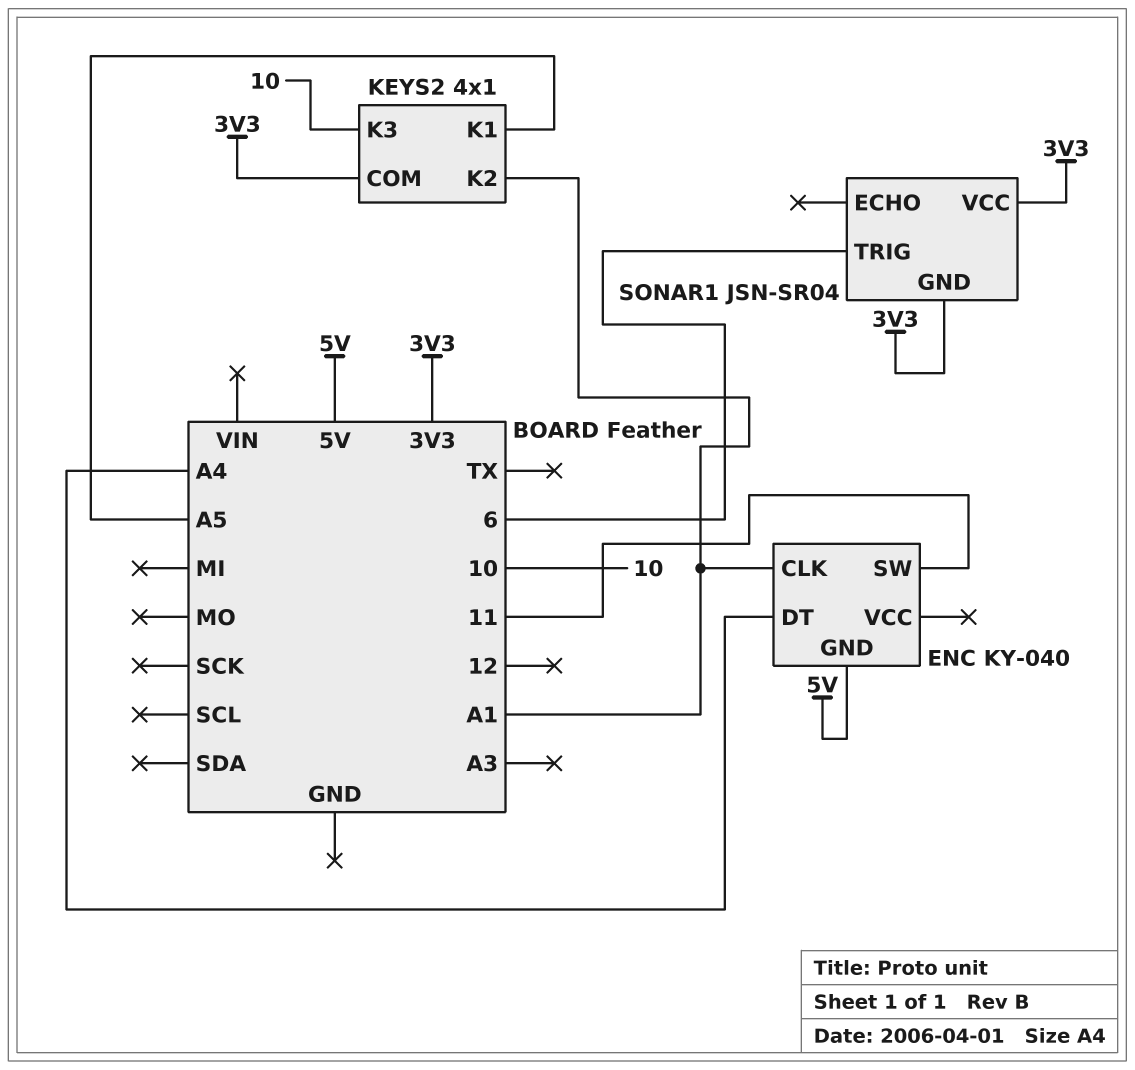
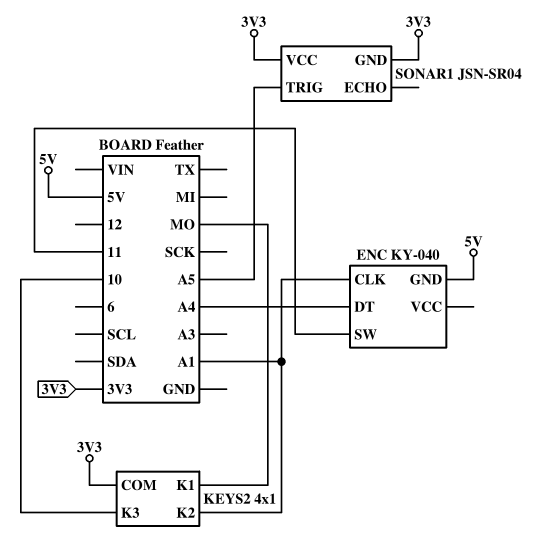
KEYS2 pin K1: A5 -> MO
SONAR1 pin TRIG: 6 -> A5

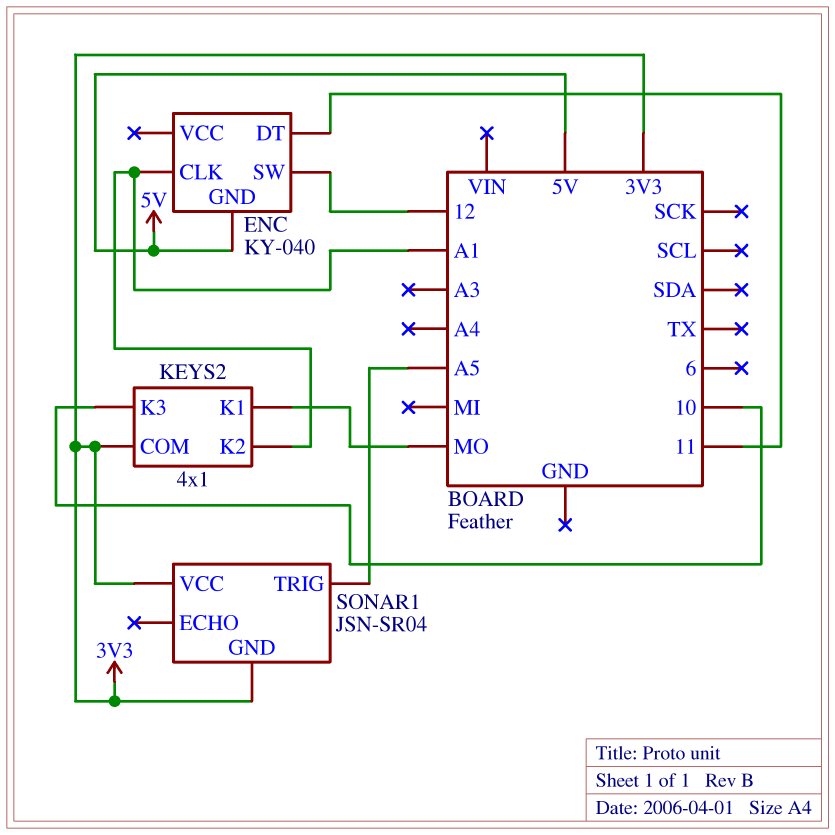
ENC pin DT: A4 -> 11
ENC pin SW: 11 -> 12

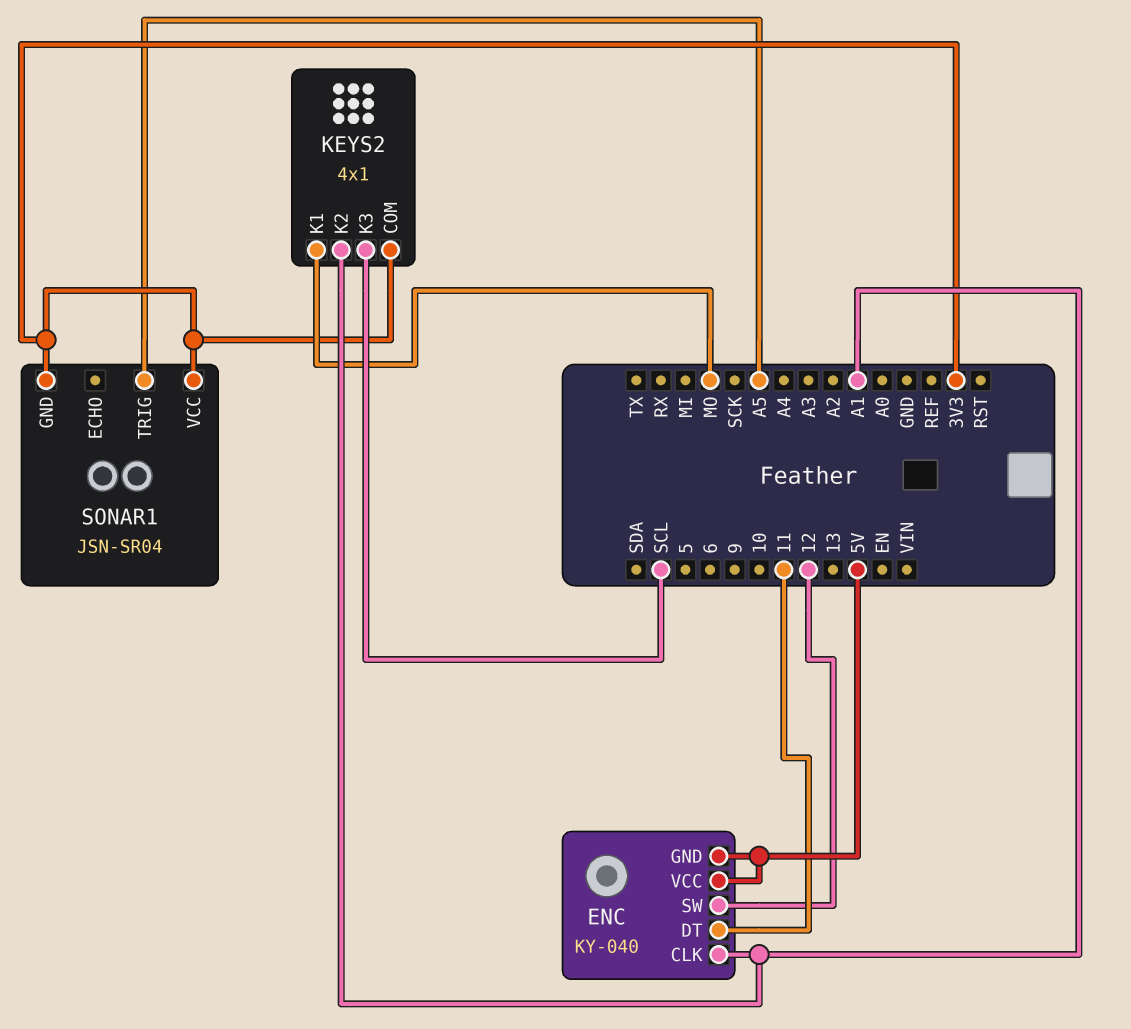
ENC pin VCC: none -> 5V
KEYS2 pin K3: 10 -> SCL

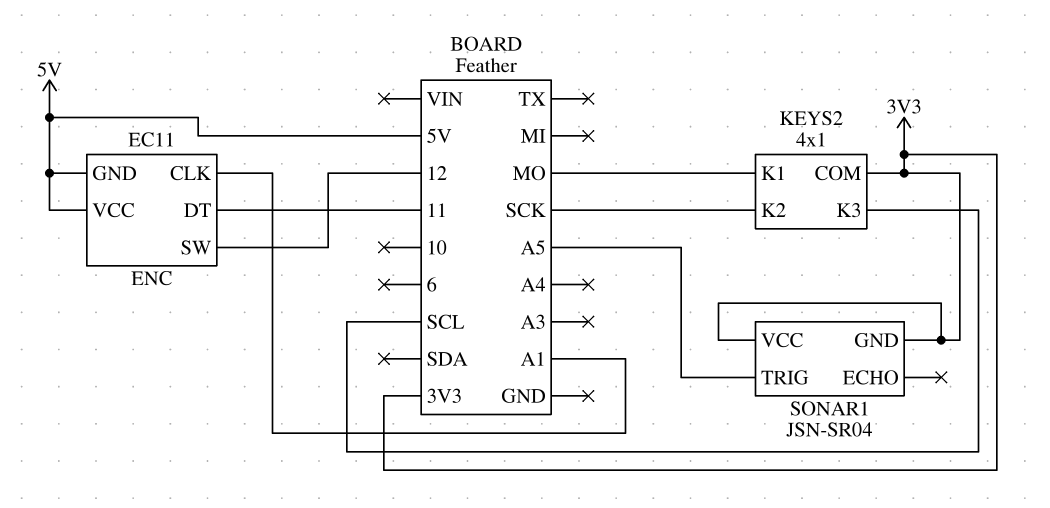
ENC: KY-040 -> EC11
KEYS2 pin K2: A1 -> SCK

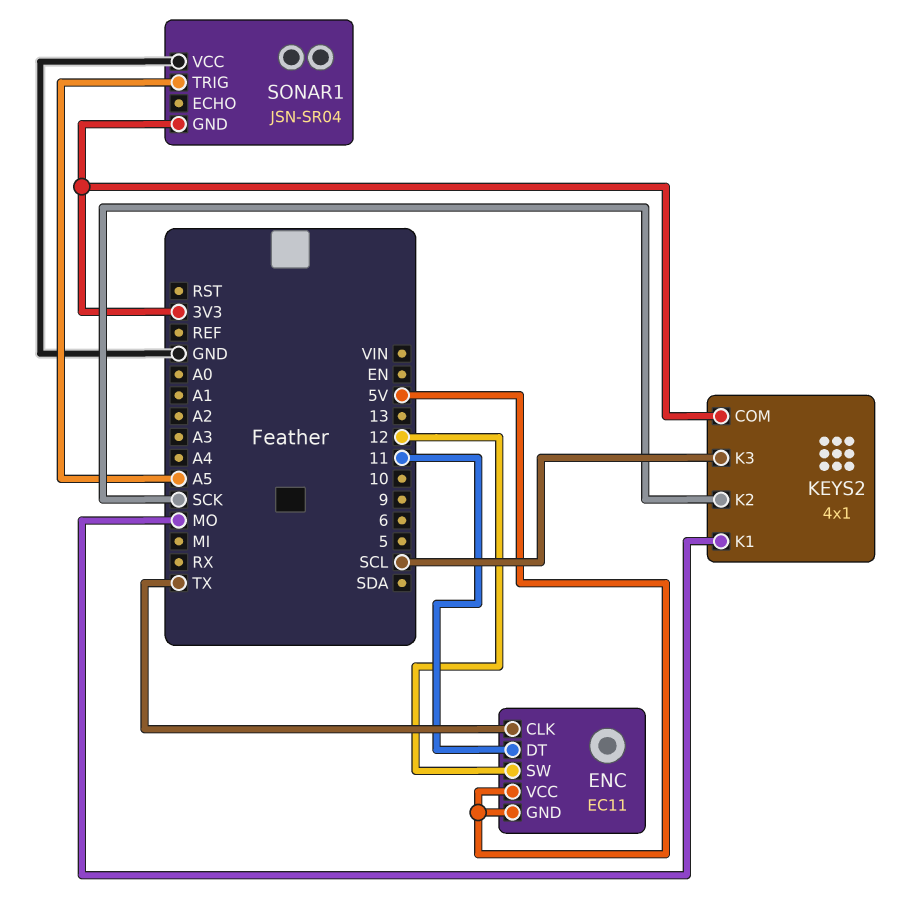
ENC pin CLK: A1 -> TX
SONAR1 pin VCC: 3V3 -> GND

